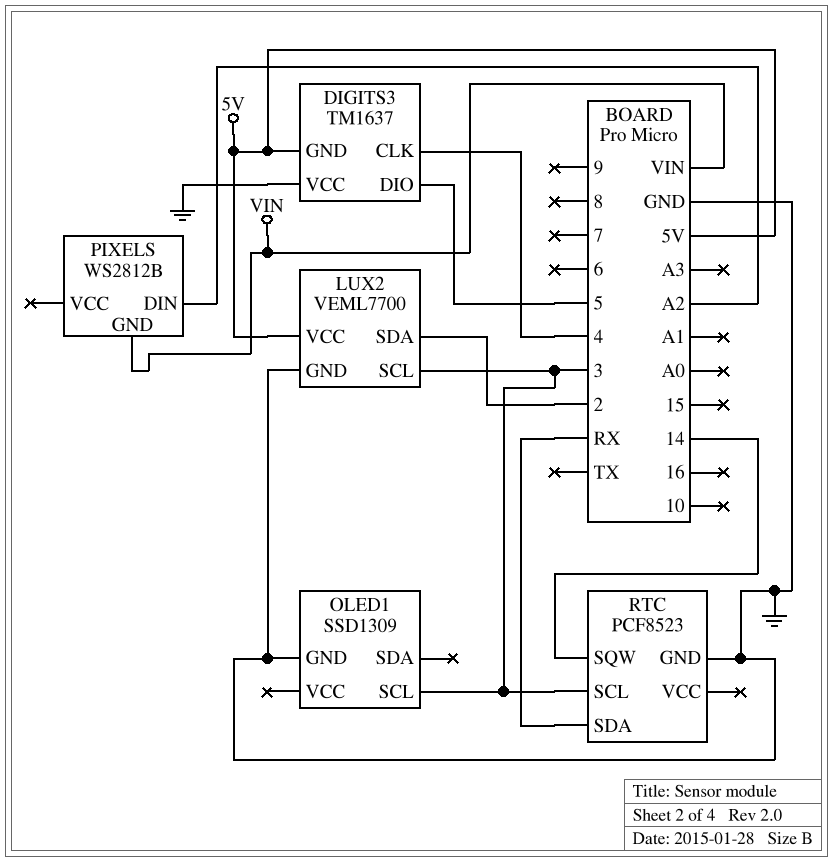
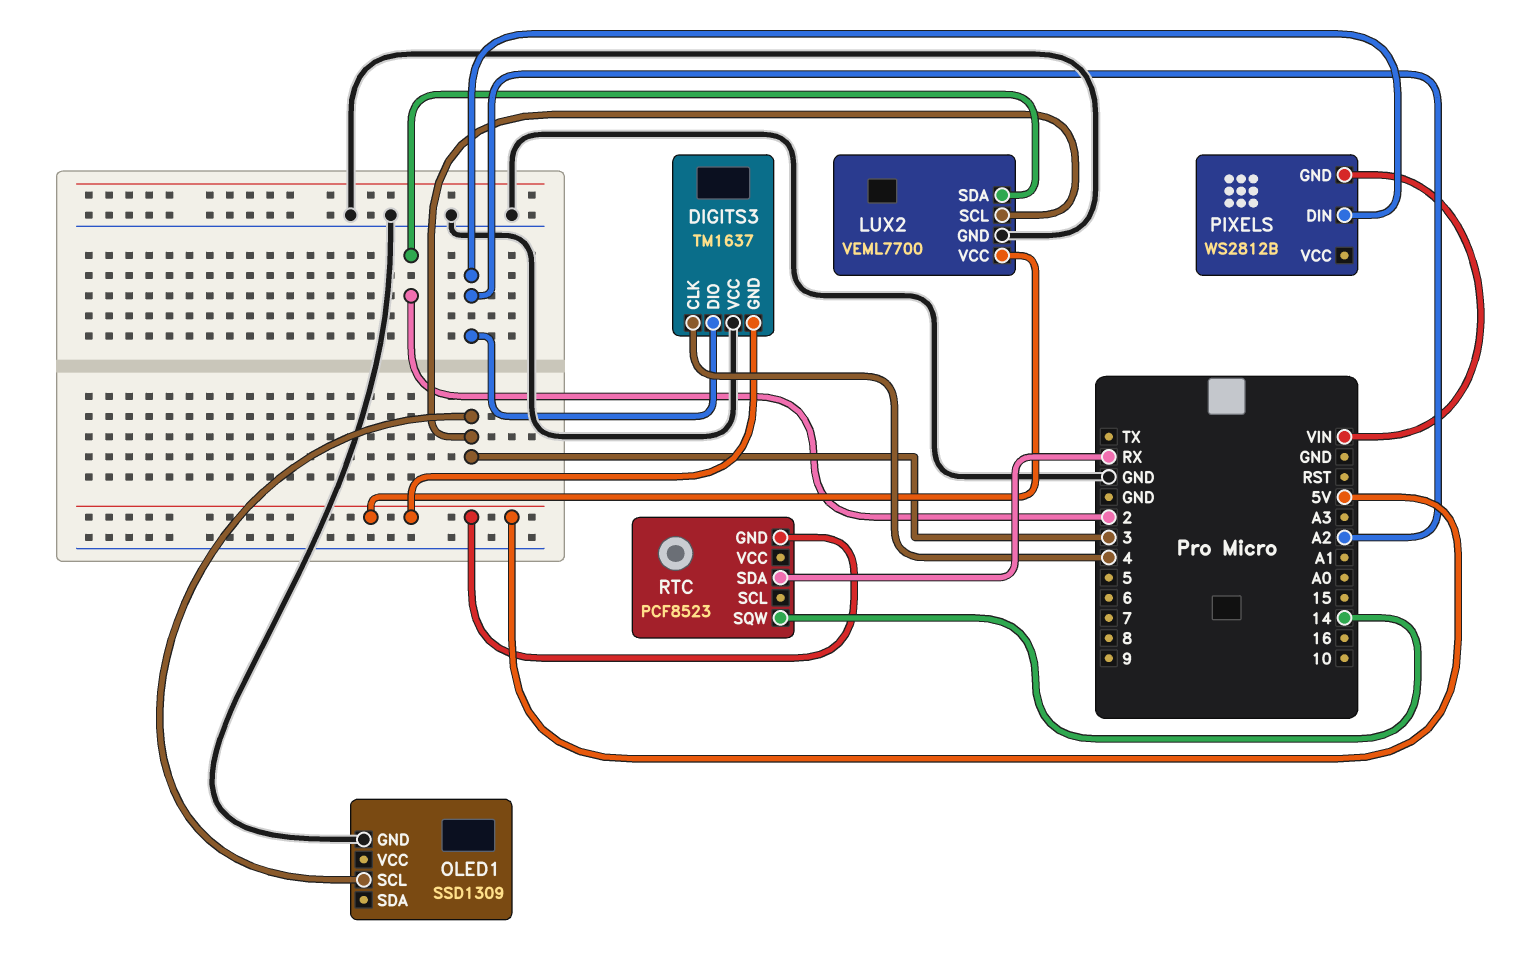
DIGITS3 pin DIO: 5 -> A2
RTC pin GND: GND -> 5V
RTC pin SCL: 3 -> none

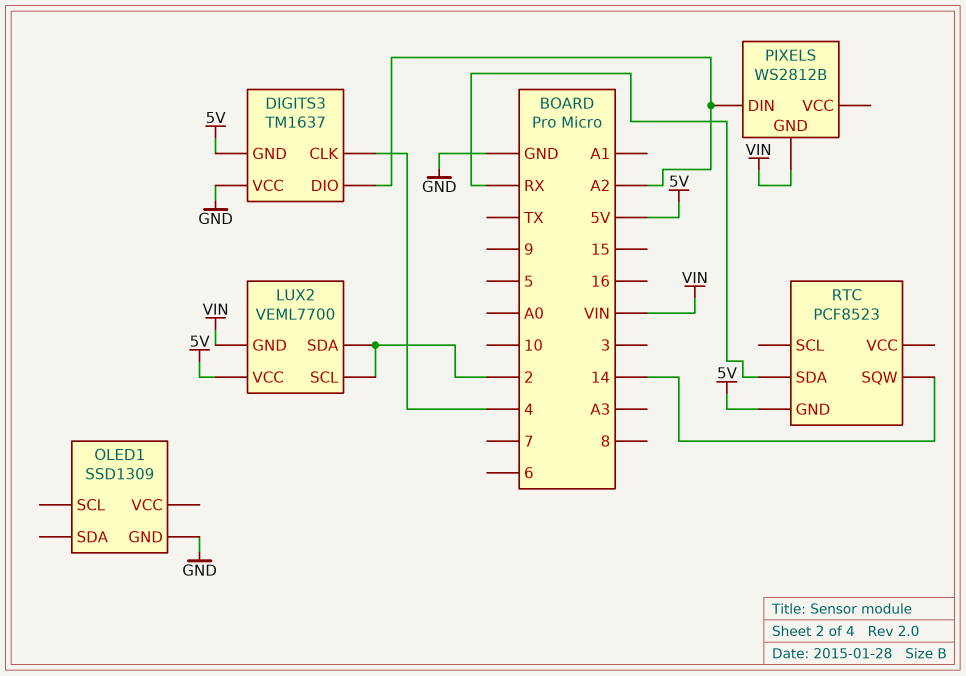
LUX2 pin GND: GND -> VIN
LUX2 pin SCL: 3 -> 2
OLED1 pin SCL: 3 -> none

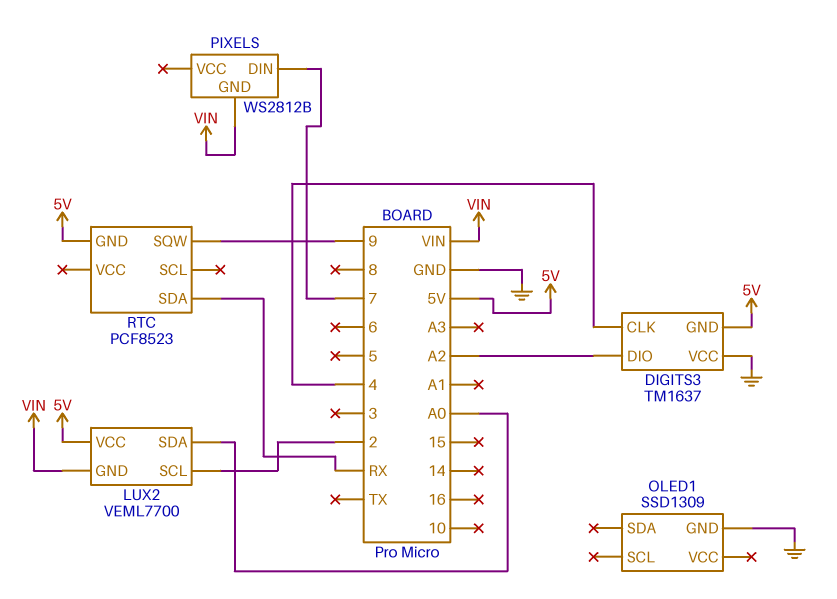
LUX2 pin SDA: 2 -> A0
PIXELS pin DIN: A2 -> 7
RTC pin SQW: 14 -> 9

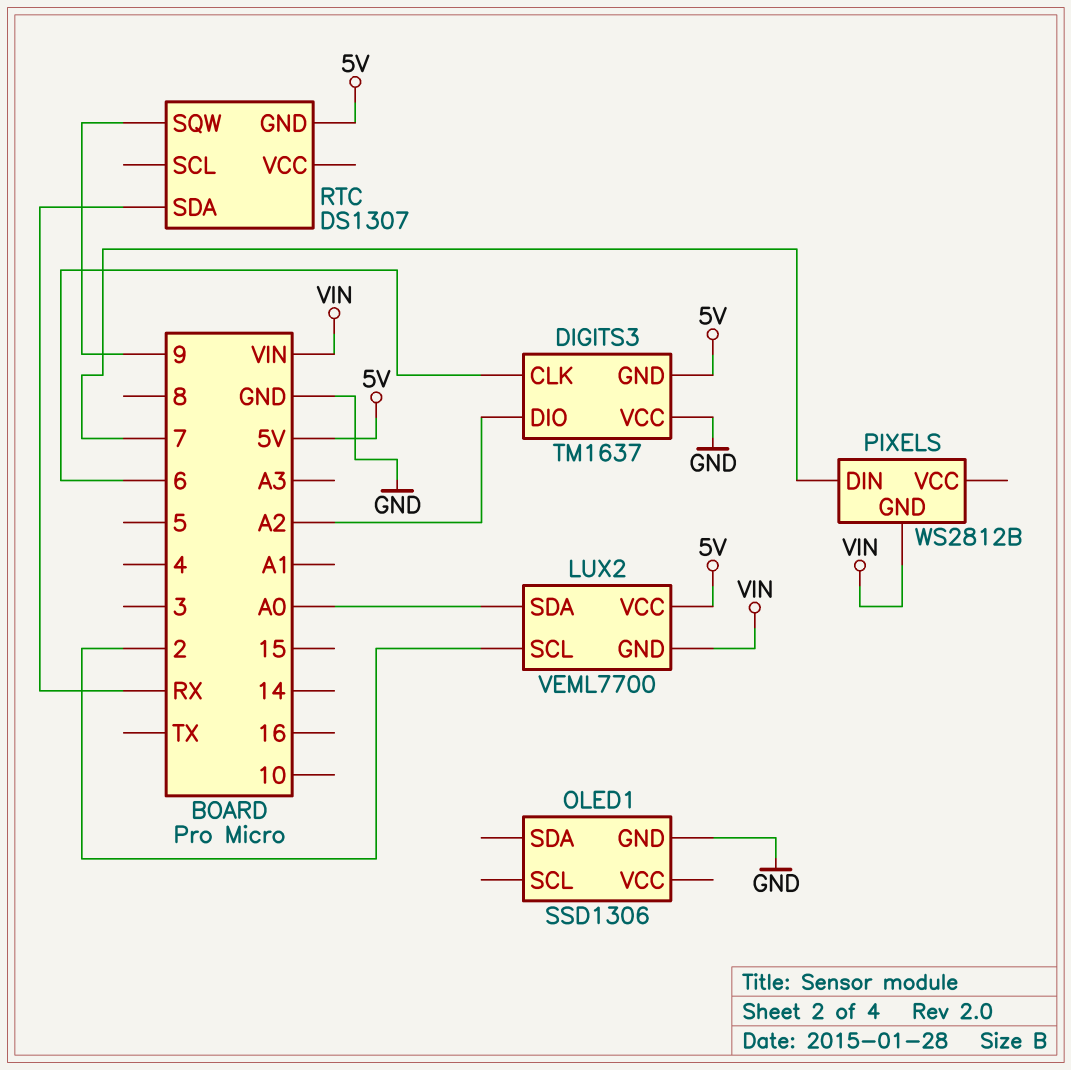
DIGITS3 pin CLK: 4 -> 6
OLED1: SSD1309 -> SSD1306
RTC: PCF8523 -> DS1307

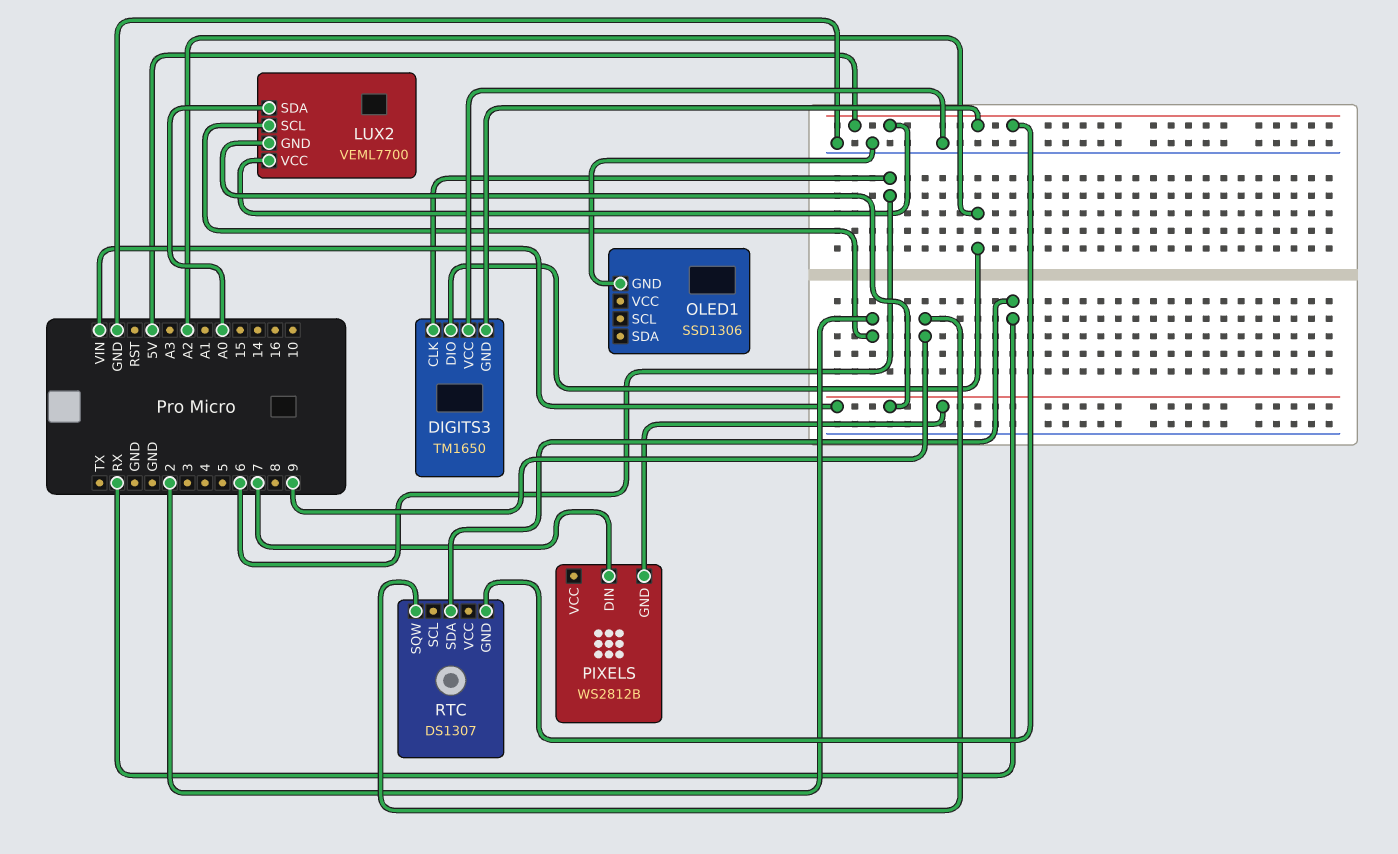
DIGITS3: TM1637 -> TM1650

